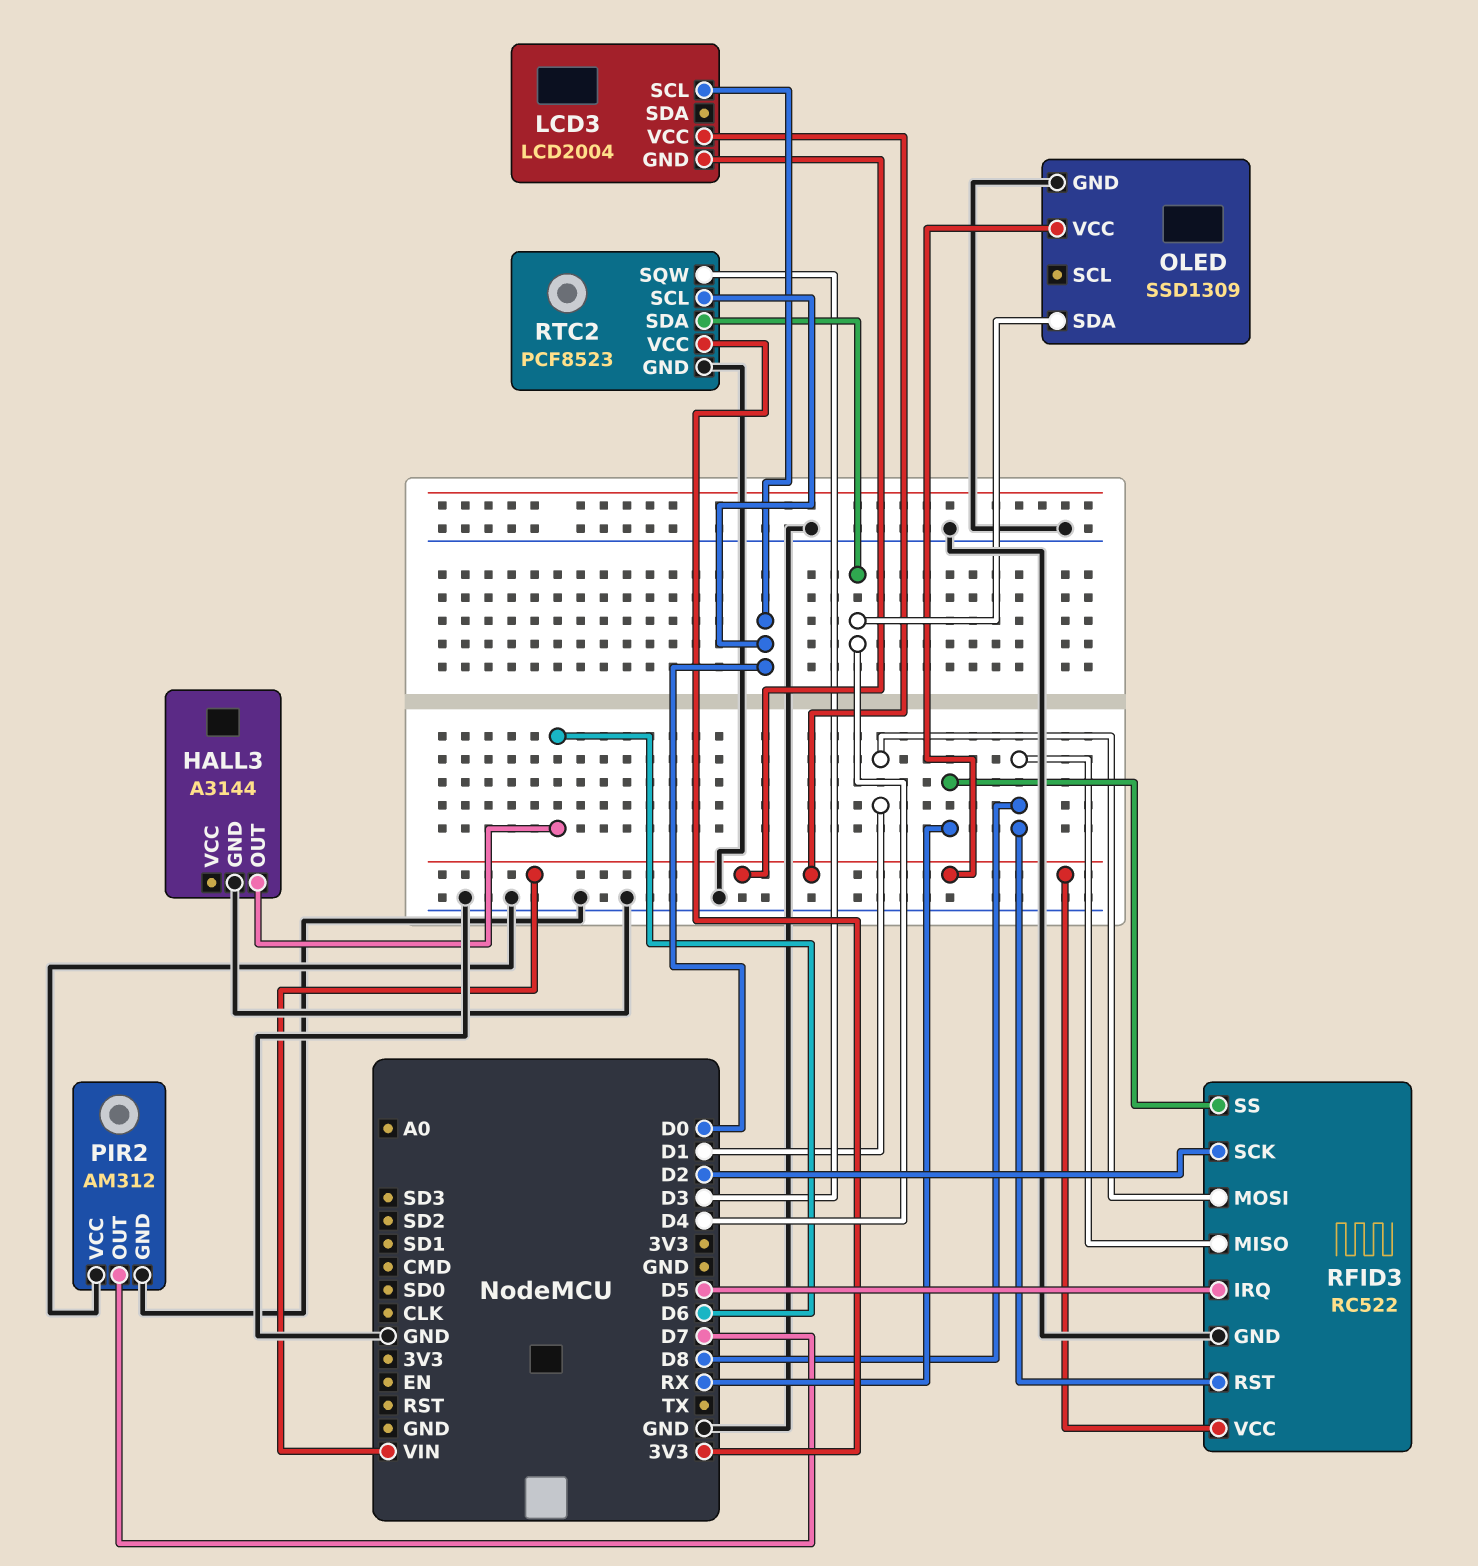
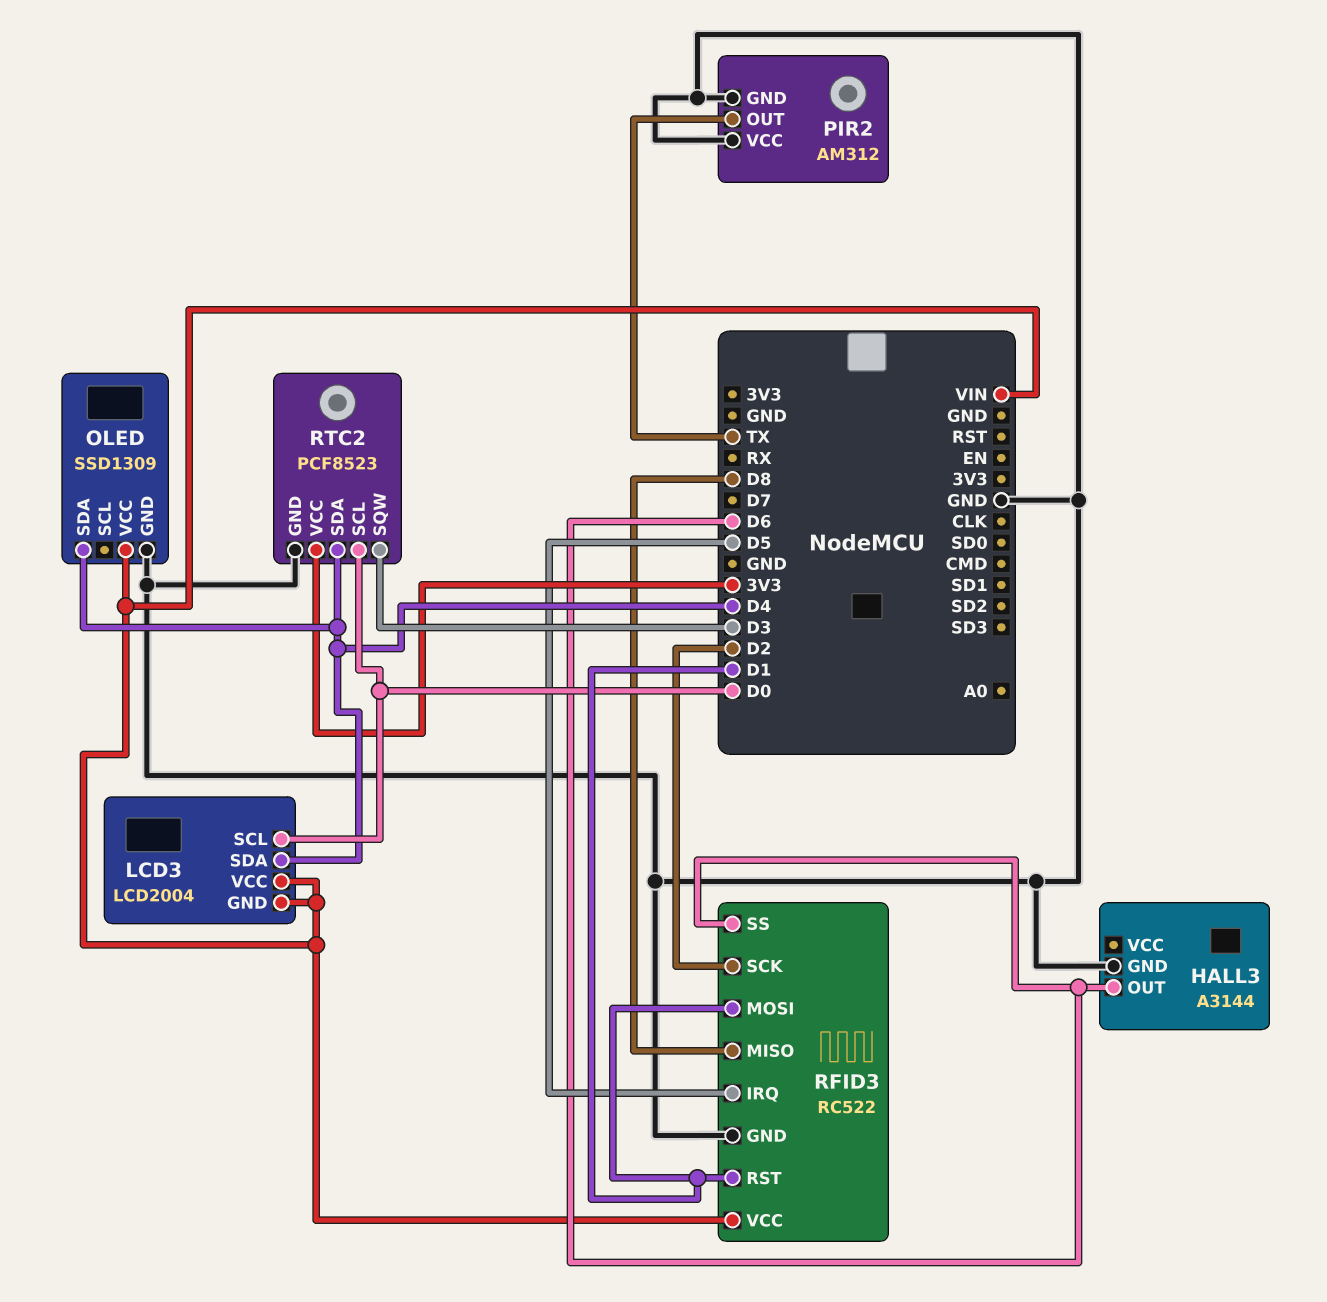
LCD3 pin SDA: none -> D4
PIR2 pin OUT: D7 -> TX
RFID3 pin RST: D8 -> D1
RFID3 pin SS: RX -> D6

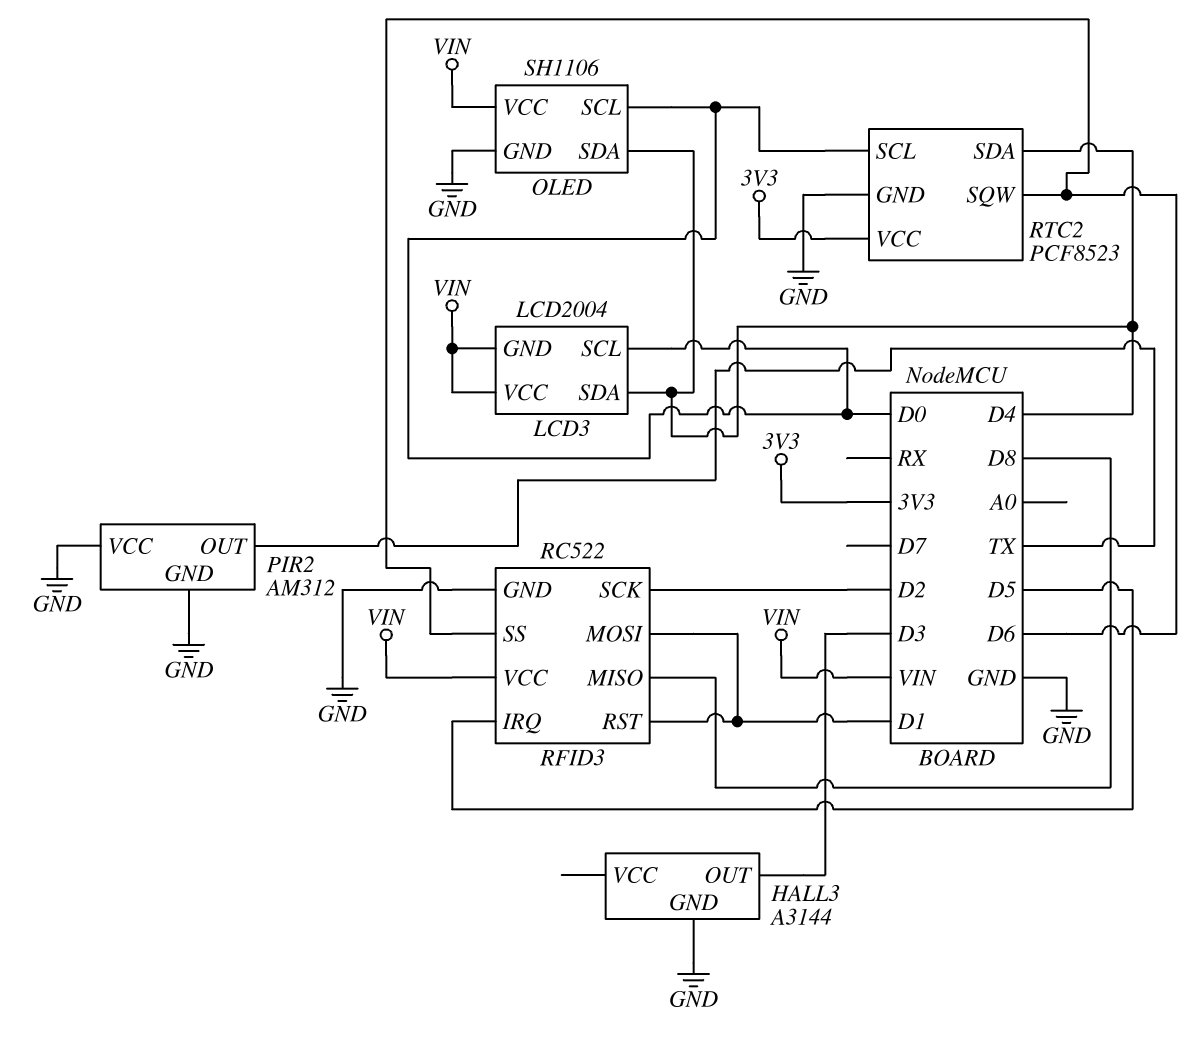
HALL3 pin OUT: D6 -> D3
OLED: SSD1309 -> SH1106
OLED pin SCL: none -> D0
RTC2 pin SQW: D3 -> D6

